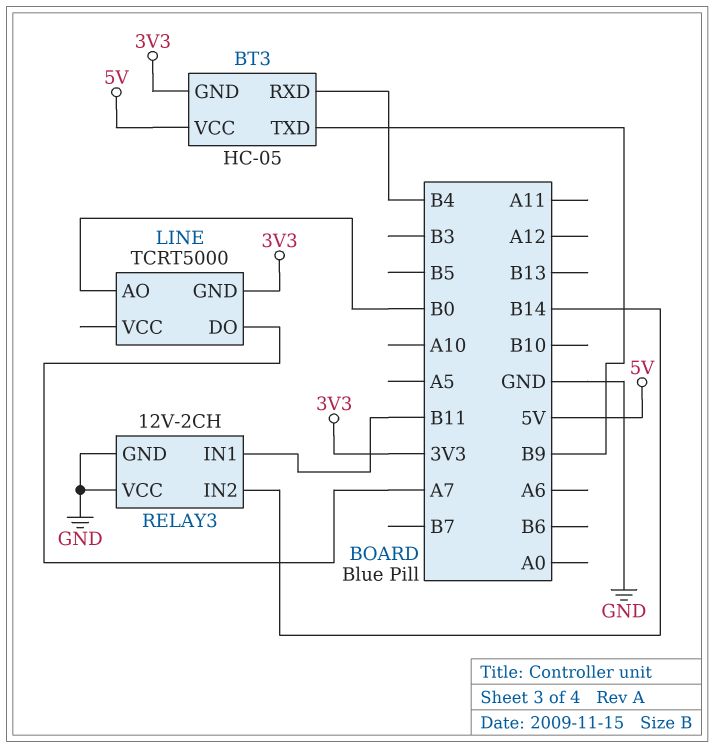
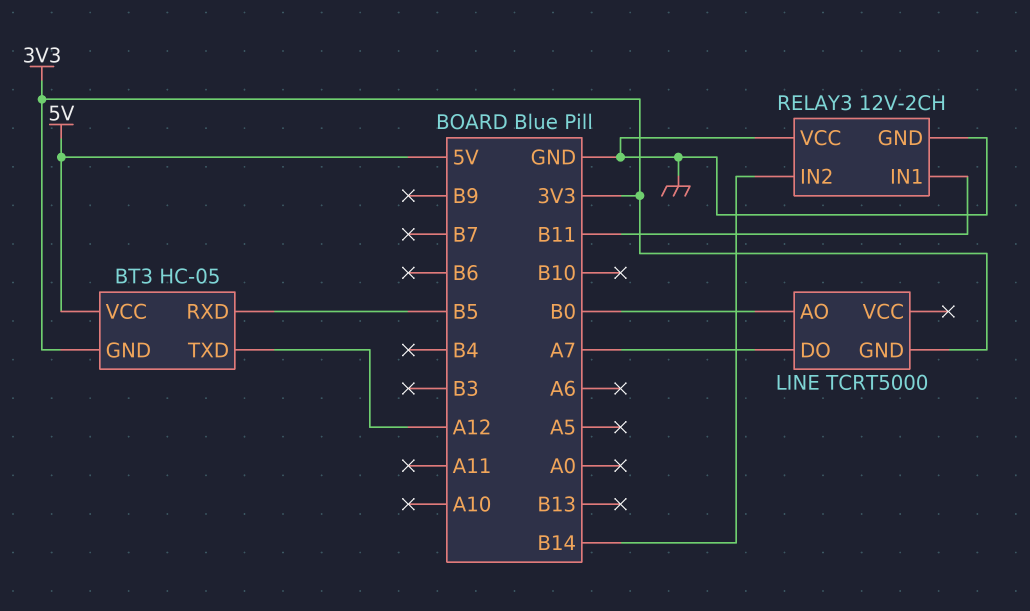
BT3 pin RXD: B4 -> B5
BT3 pin TXD: B9 -> A12

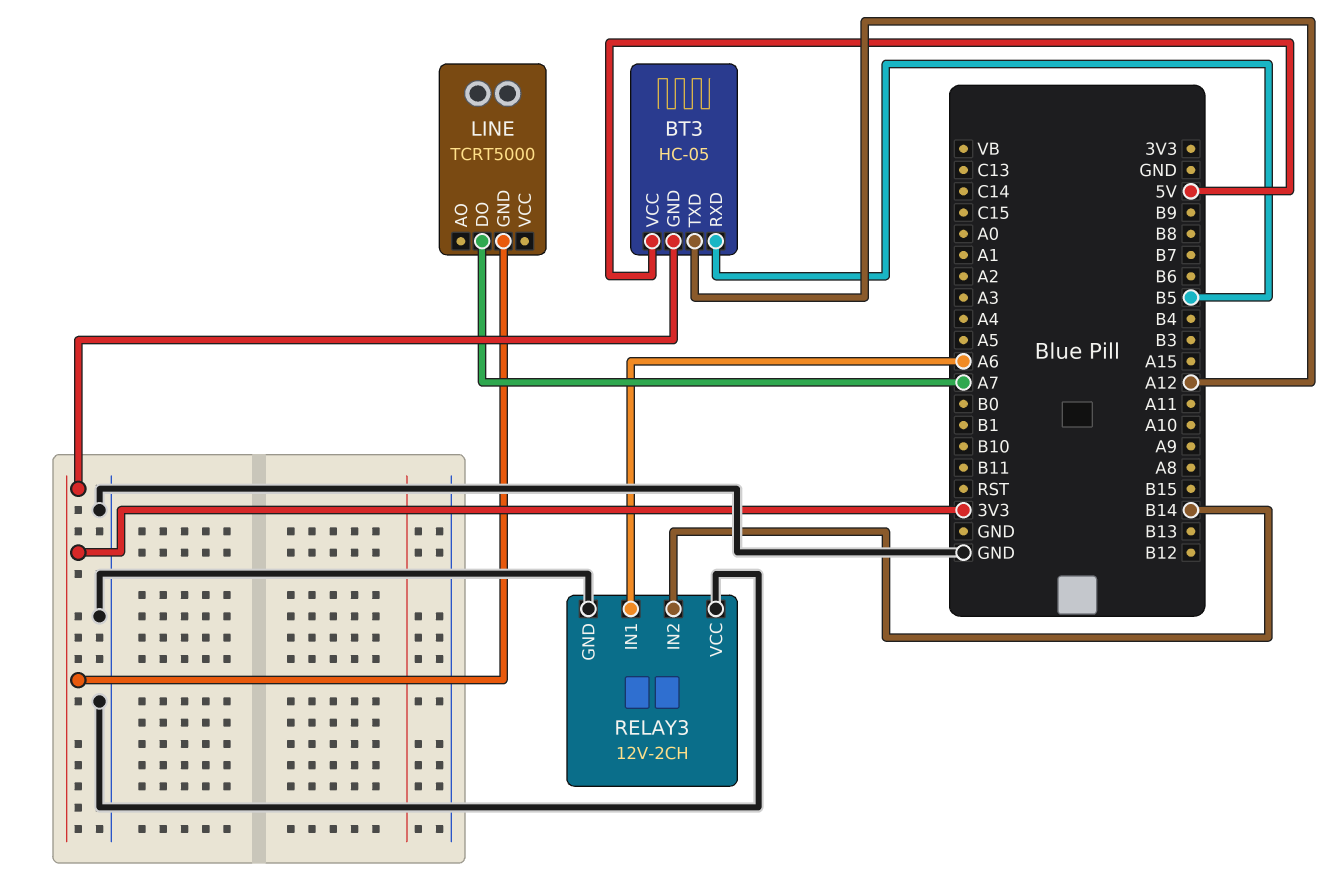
LINE pin AO: B0 -> none
RELAY3 pin IN1: B11 -> A6

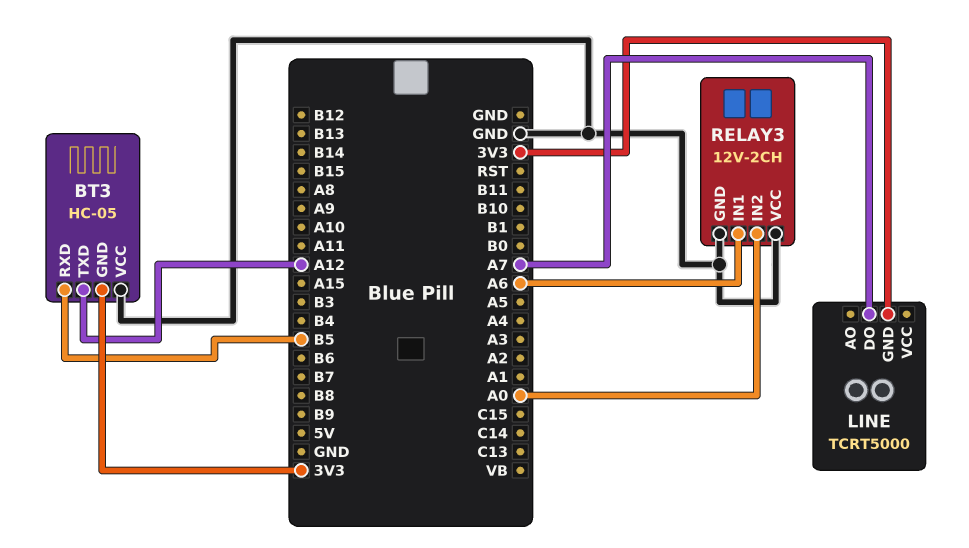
BT3 pin VCC: 5V -> GND
RELAY3 pin IN2: B14 -> A0

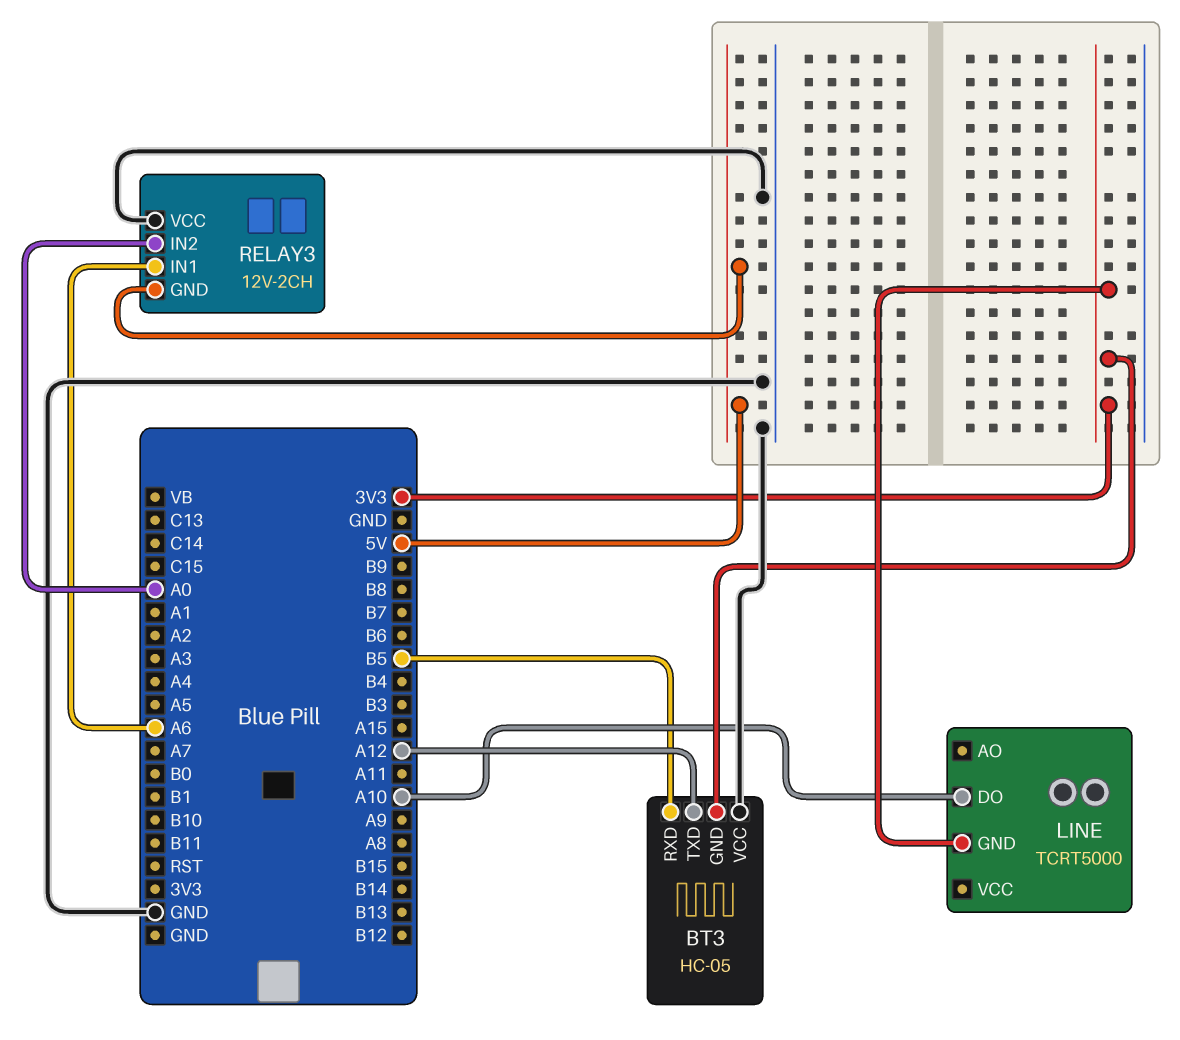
LINE pin DO: A7 -> A10
RELAY3 pin GND: GND -> 5V

